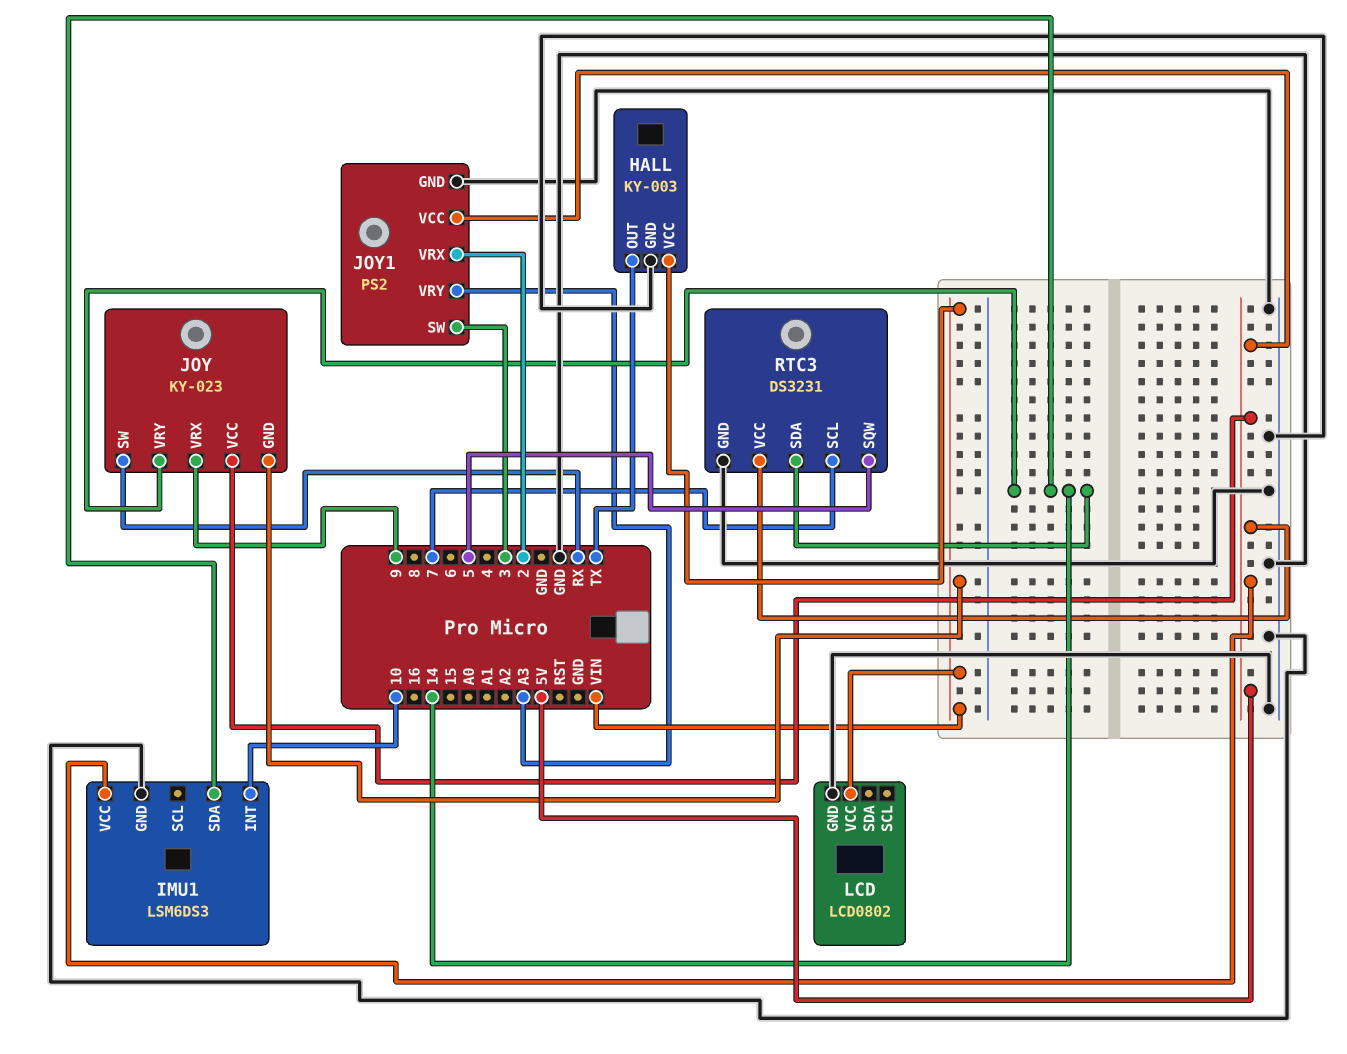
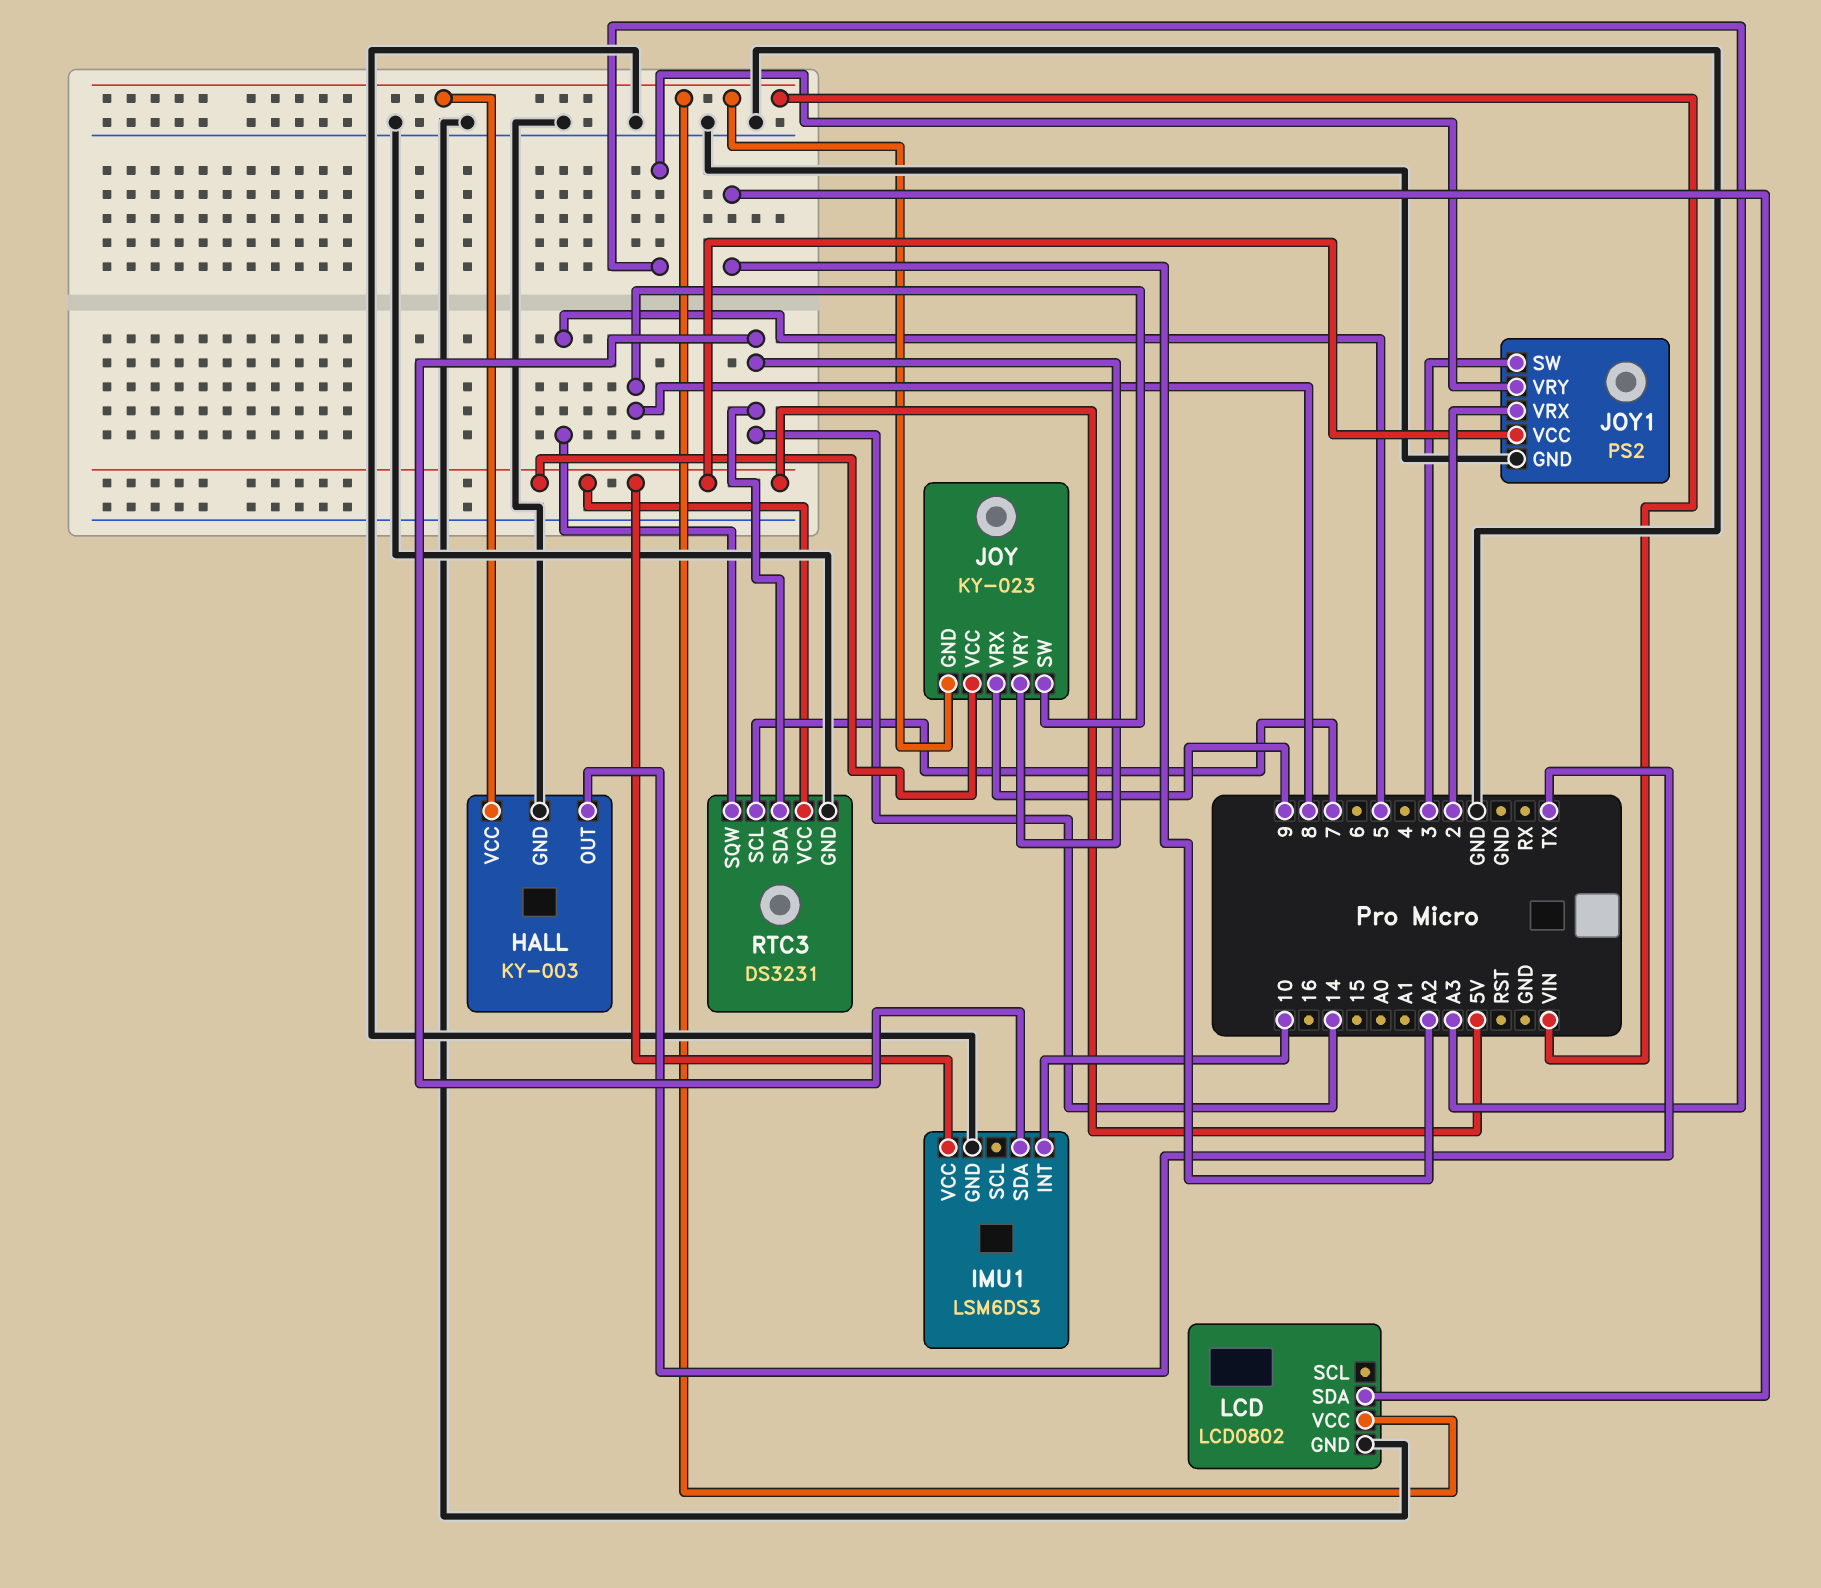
JOY pin SW: RX -> 8
LCD pin SDA: none -> A2

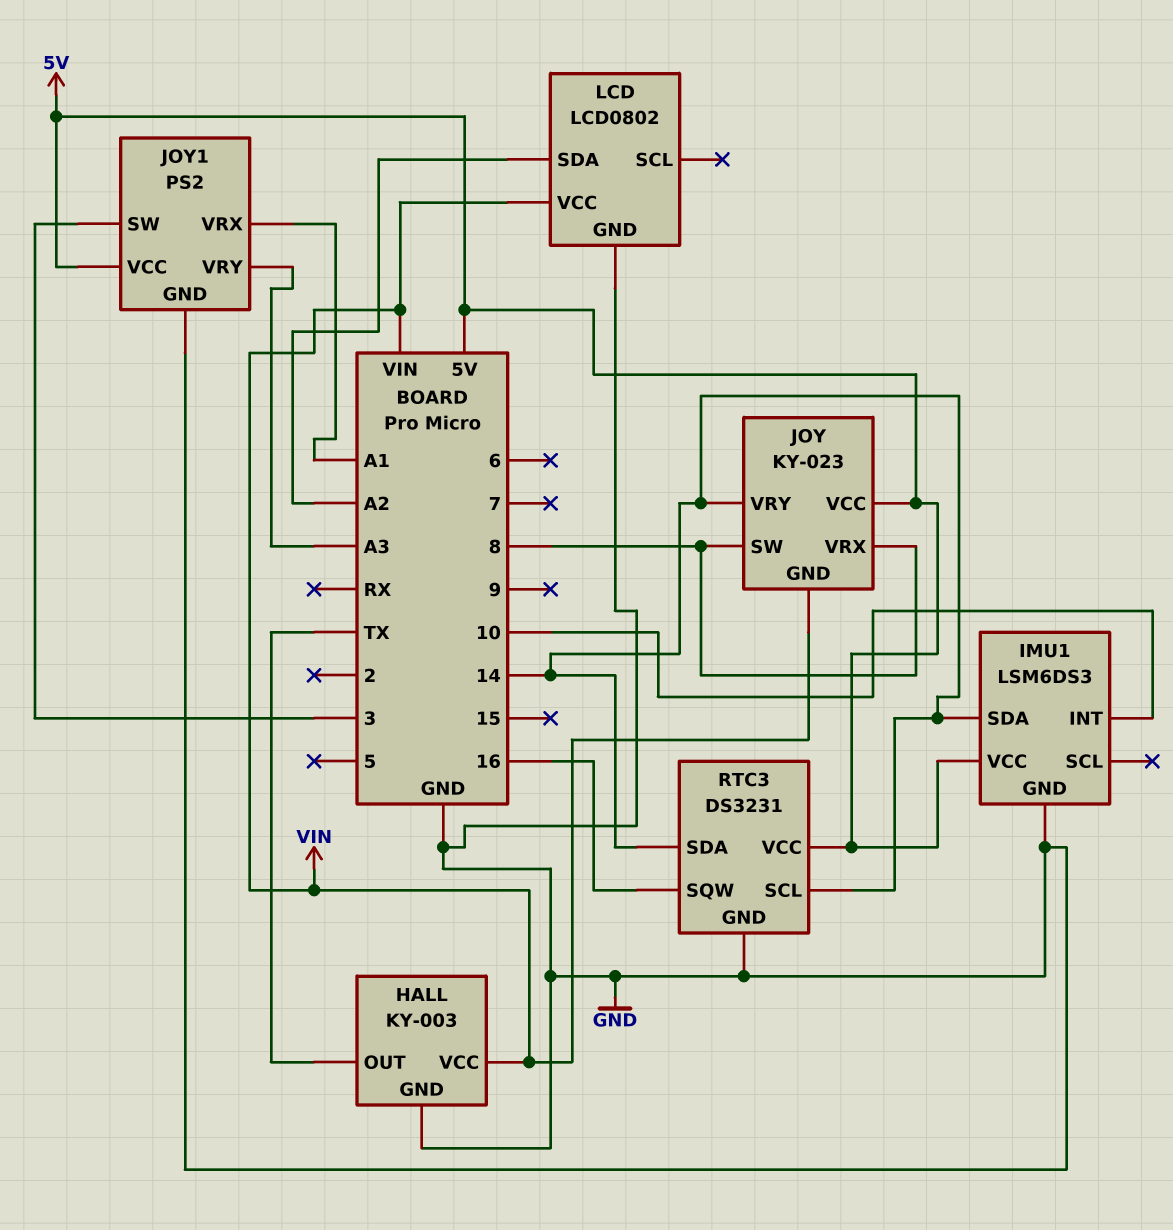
JOY pin VRX: 9 -> 8
JOY1 pin VRX: 2 -> A1
RTC3 pin SCL: 7 -> 14
RTC3 pin SQW: 5 -> 16

